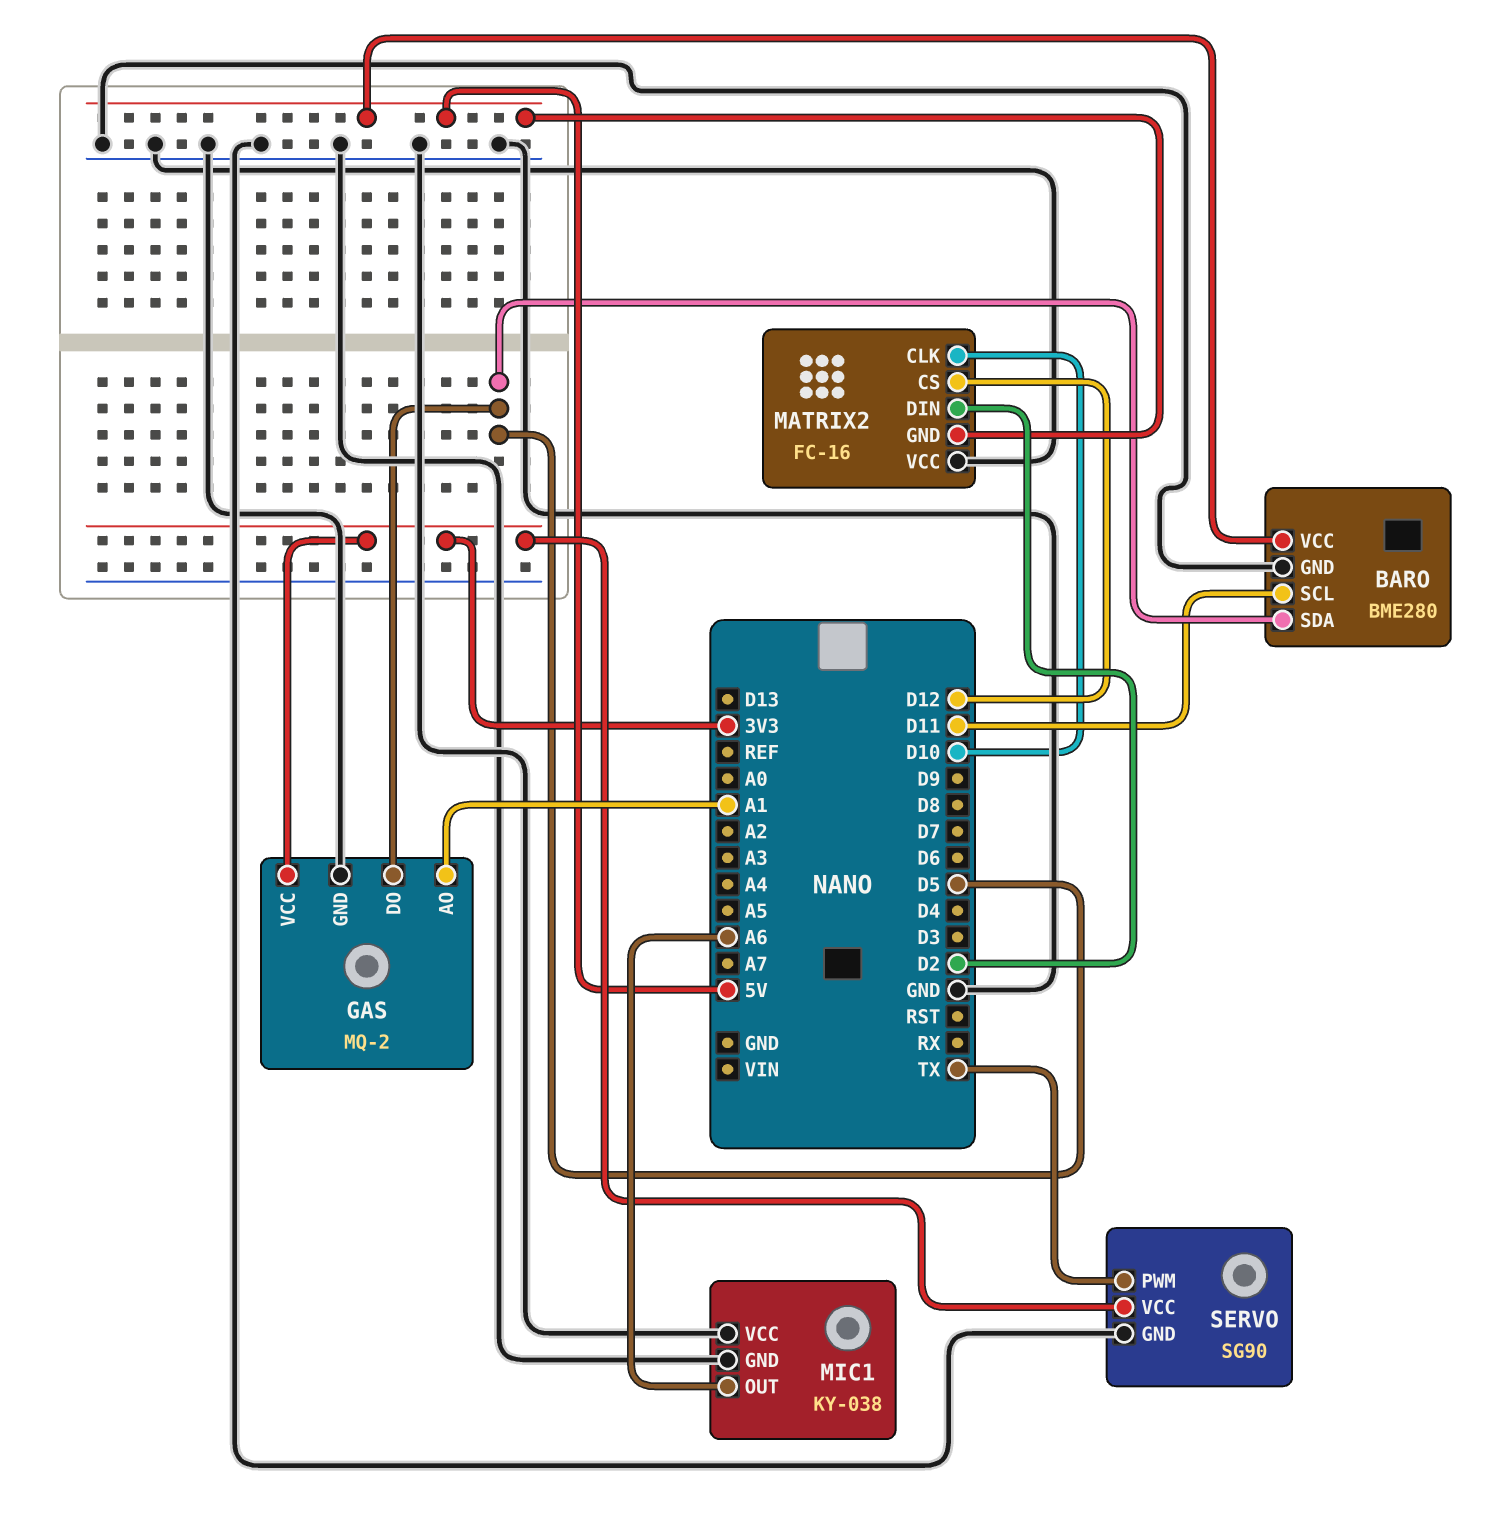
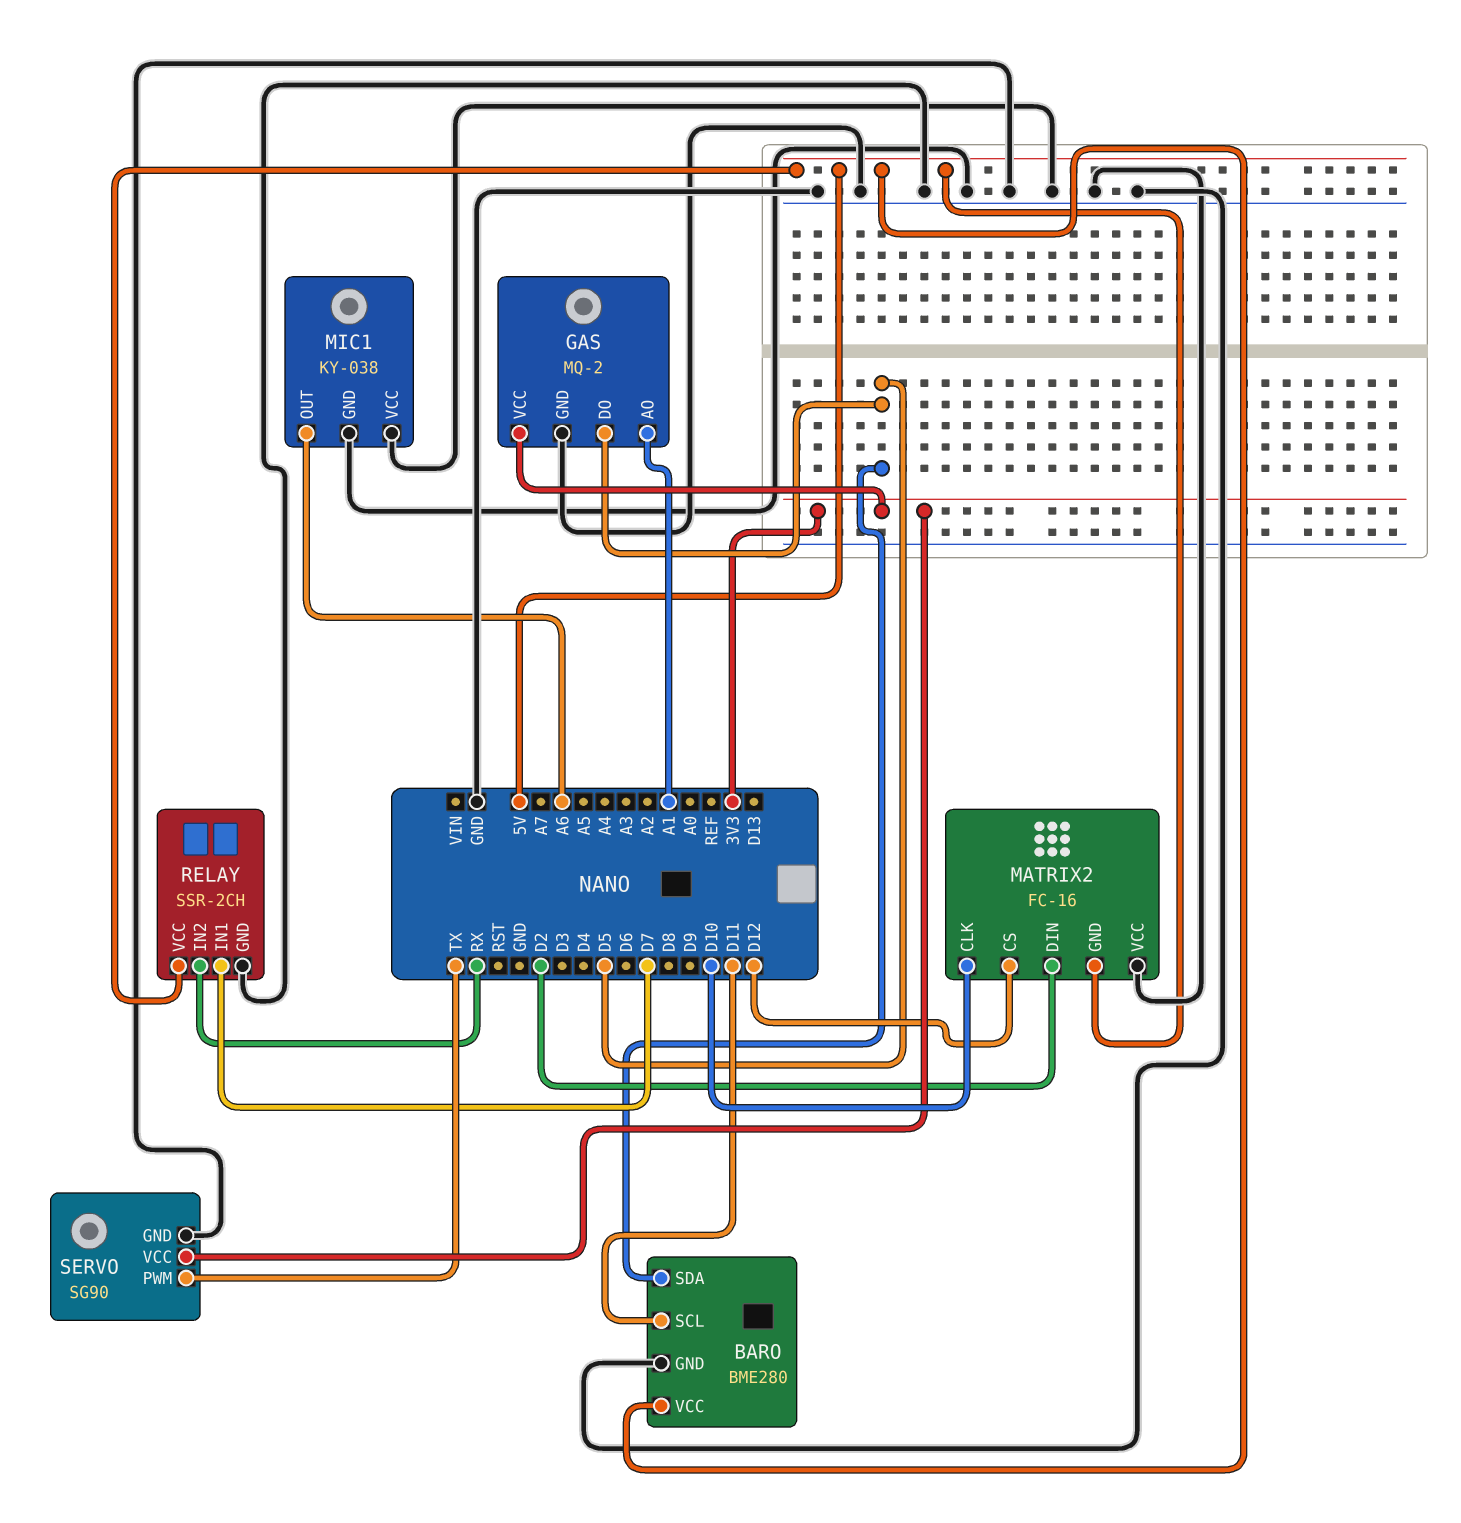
RELAY: none -> SSR-2CH
RELAY pin GND: none -> GND
RELAY pin IN1: none -> D7
RELAY pin IN2: none -> RX
RELAY pin VCC: none -> 5V

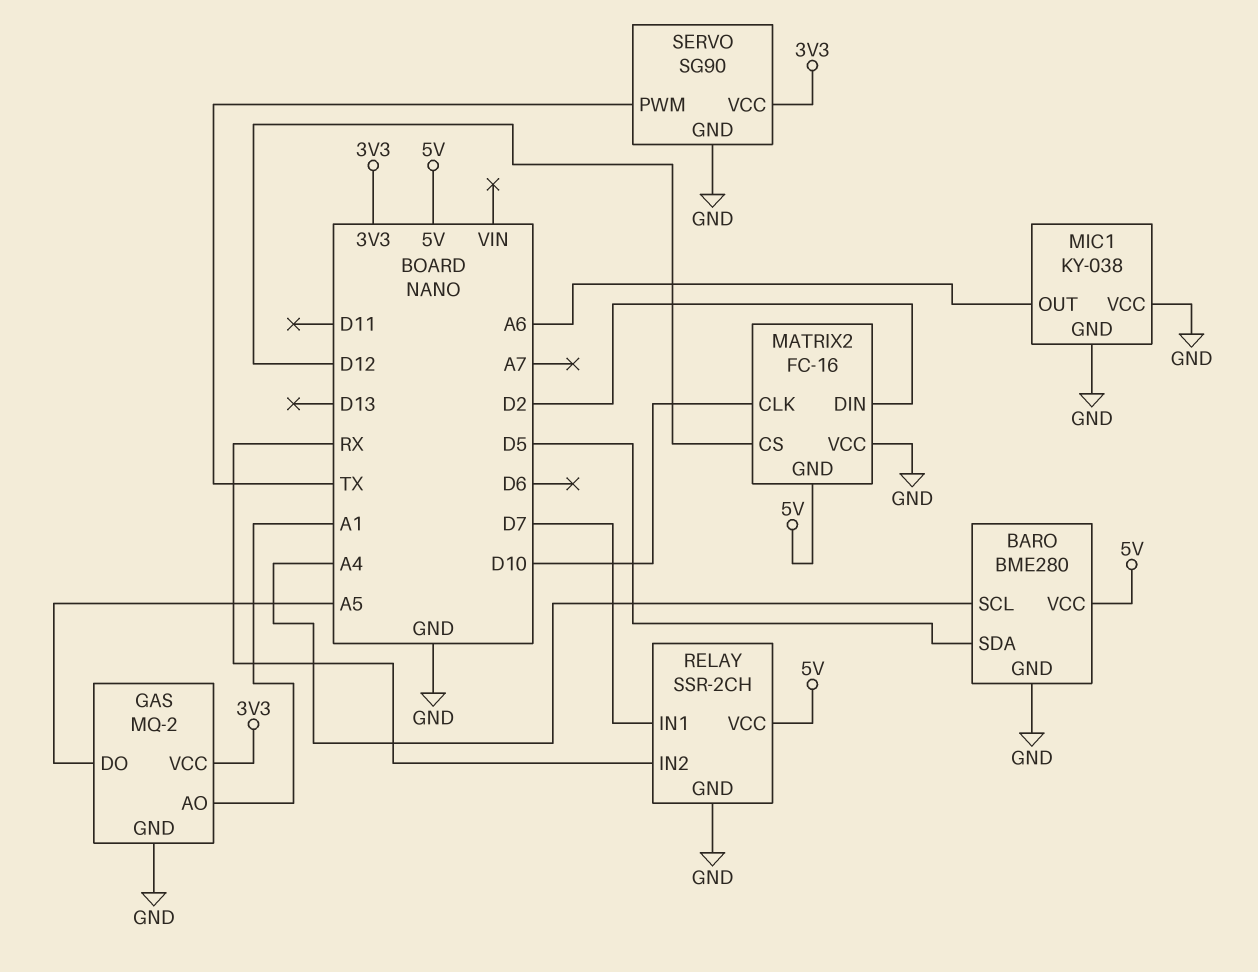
BARO pin SCL: D11 -> A4
GAS pin DO: D5 -> A5

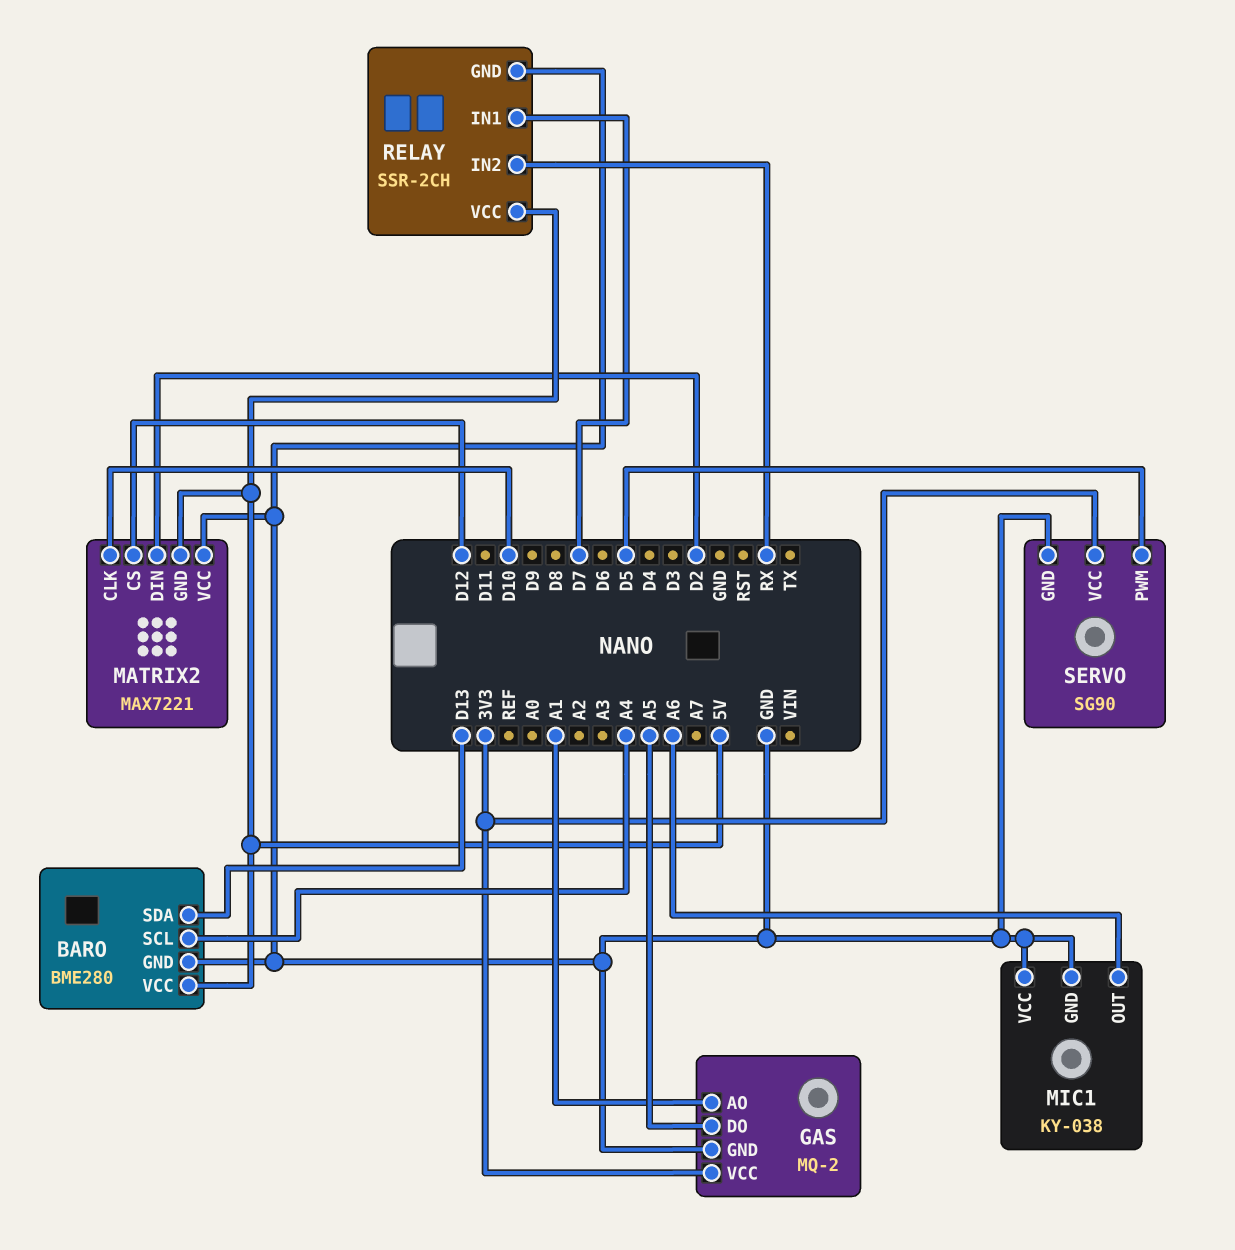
BARO pin SDA: D5 -> D13
MATRIX2: FC-16 -> MAX7221
SERVO pin PWM: TX -> D5

